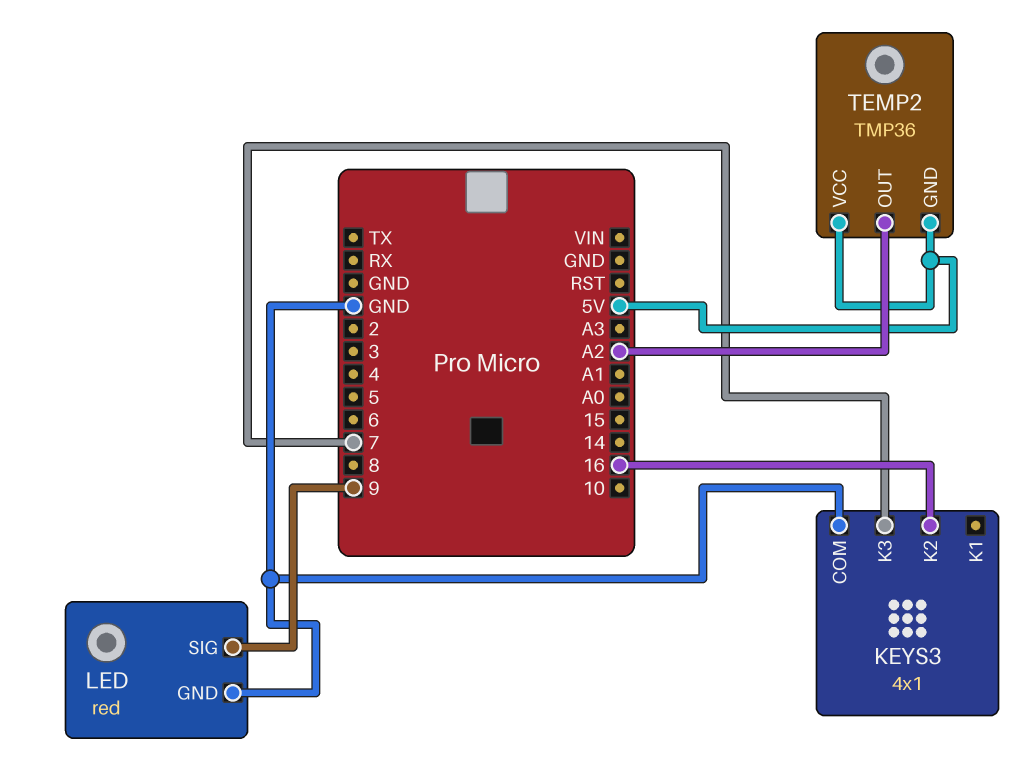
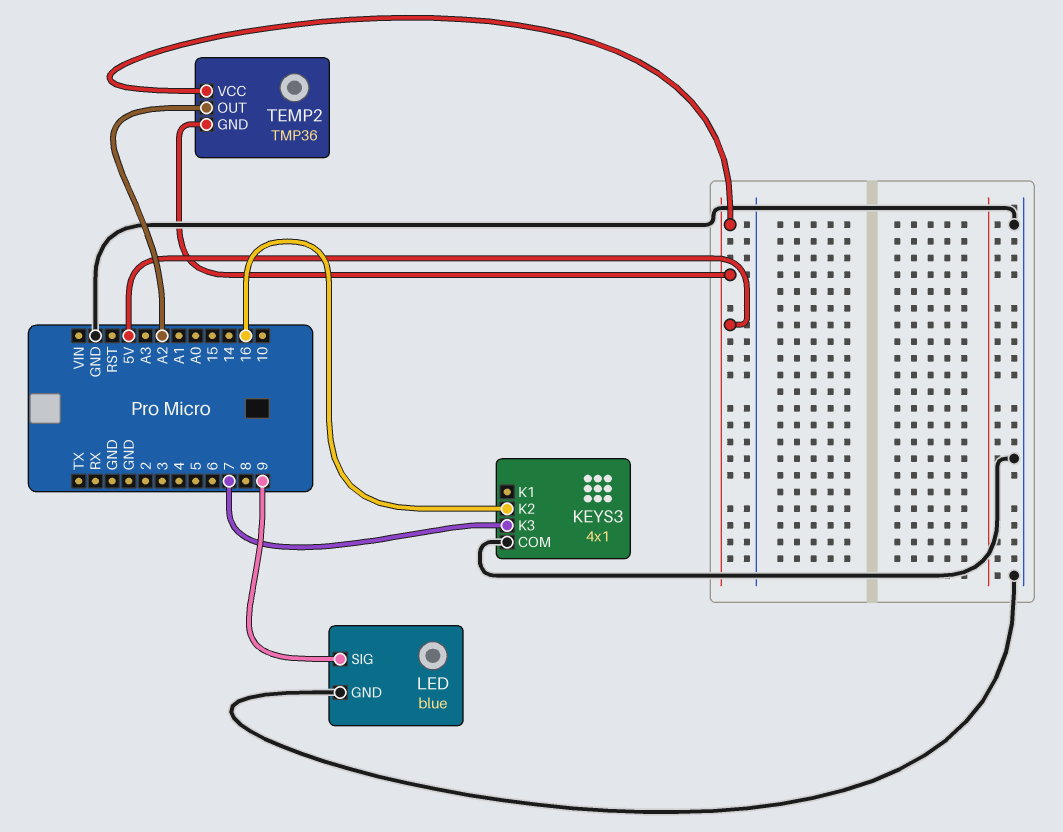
LED: red -> blue

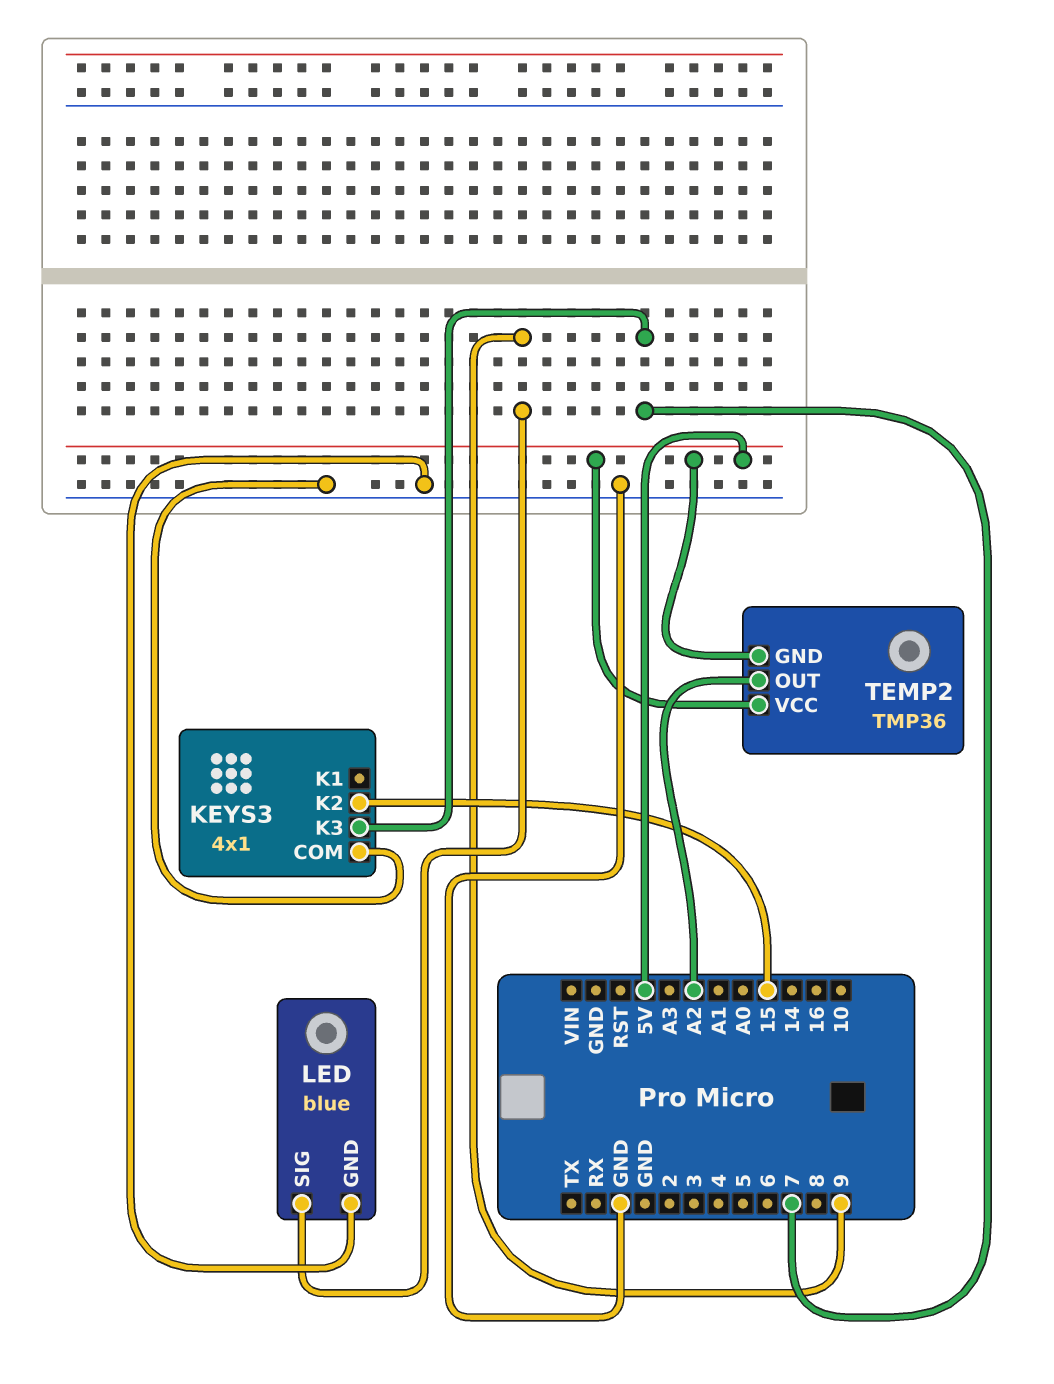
KEYS3 pin K2: 16 -> 15

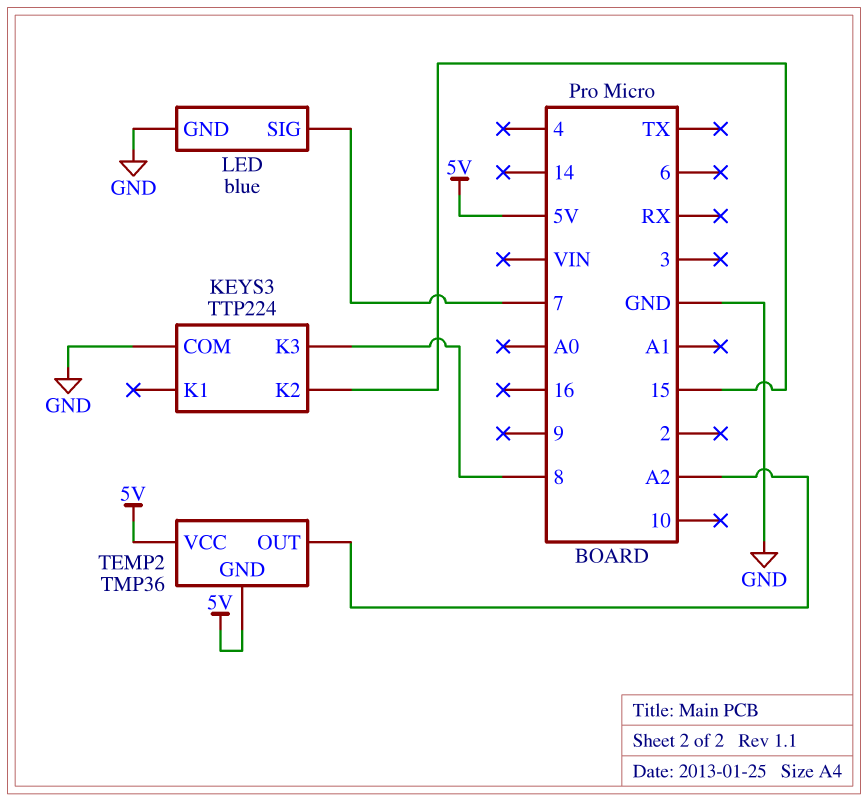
KEYS3: 4x1 -> TTP224
KEYS3 pin K3: 7 -> 8
LED pin SIG: 9 -> 7

